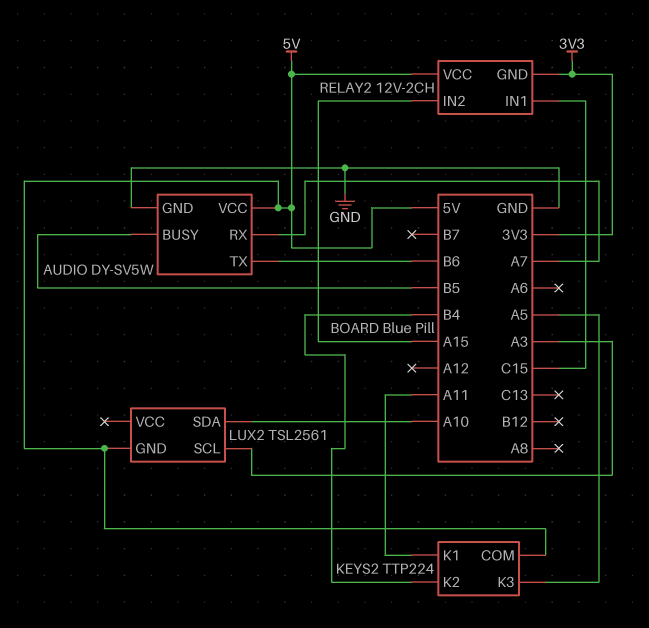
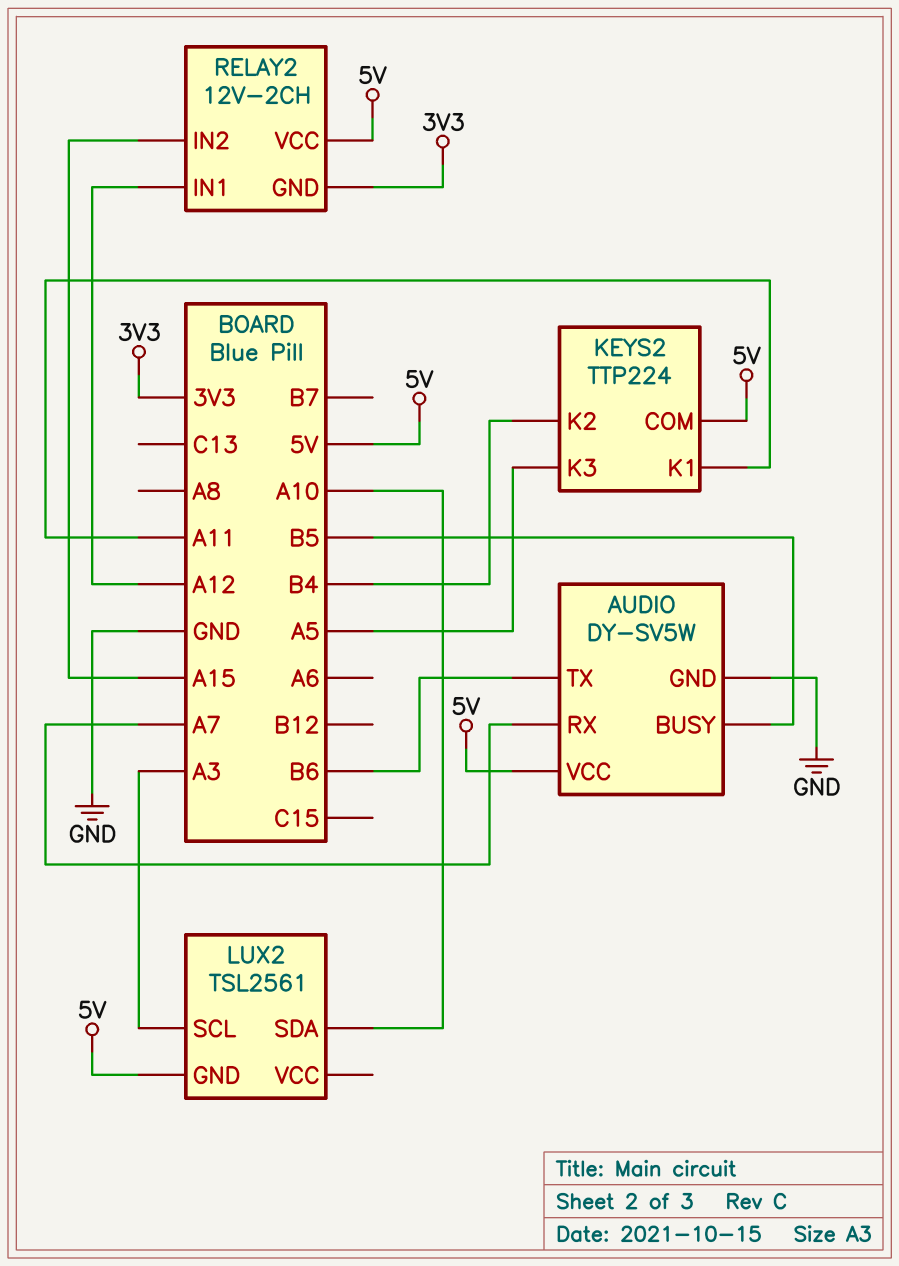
RELAY2 pin IN1: C15 -> A12

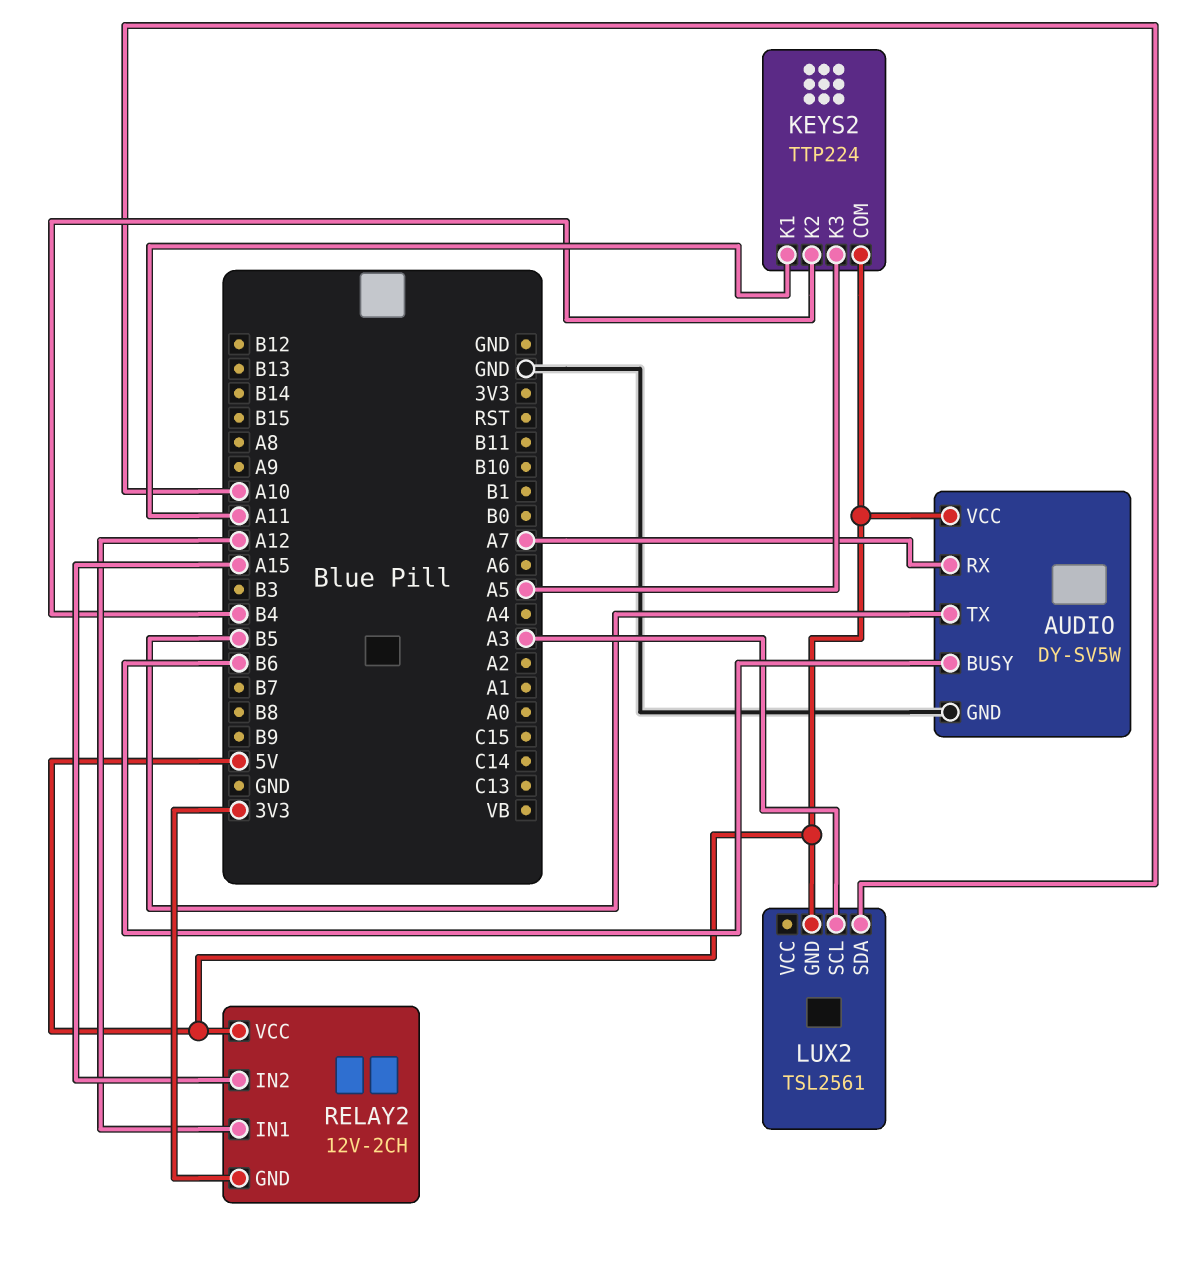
AUDIO pin BUSY: B5 -> B6
AUDIO pin TX: B6 -> B5

